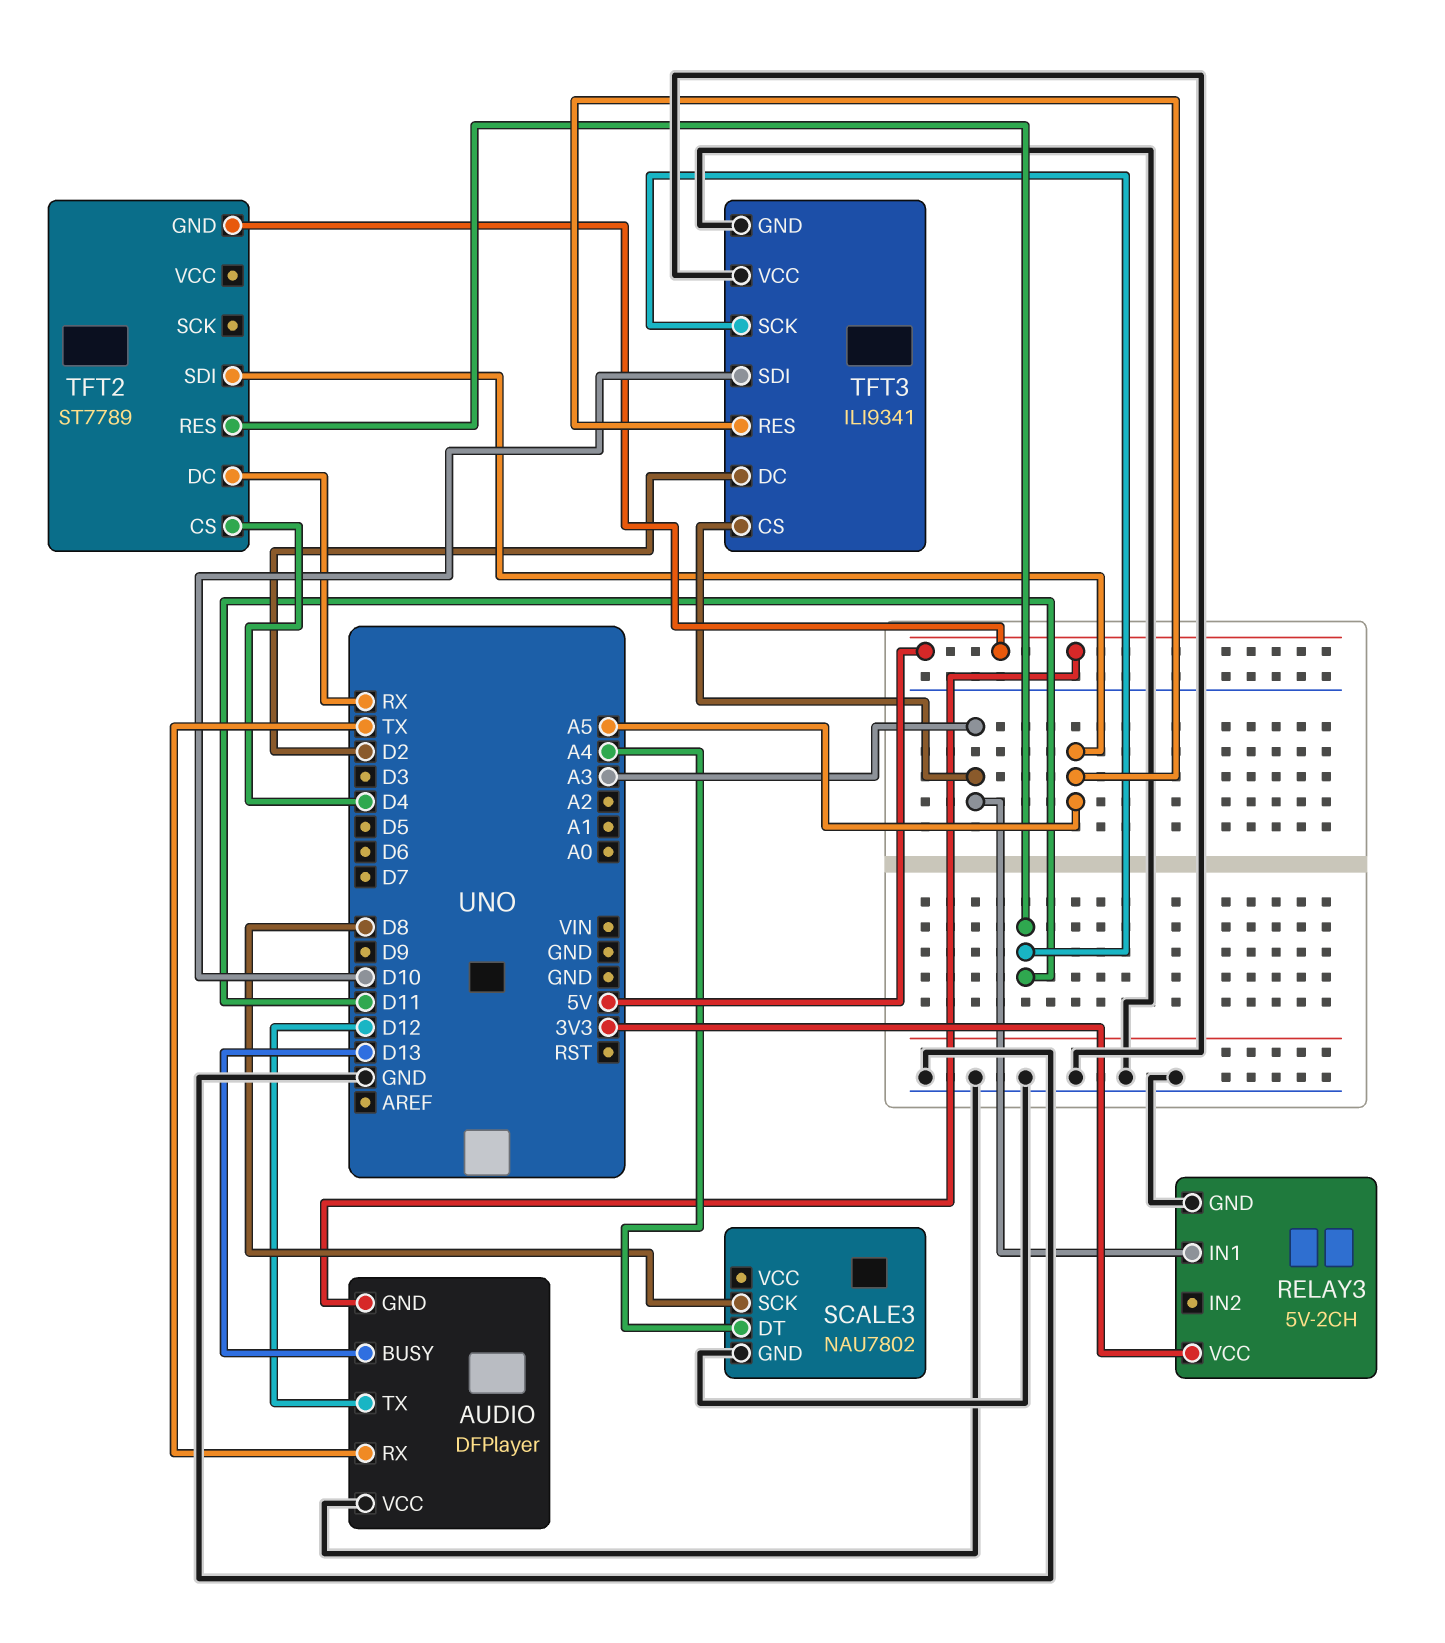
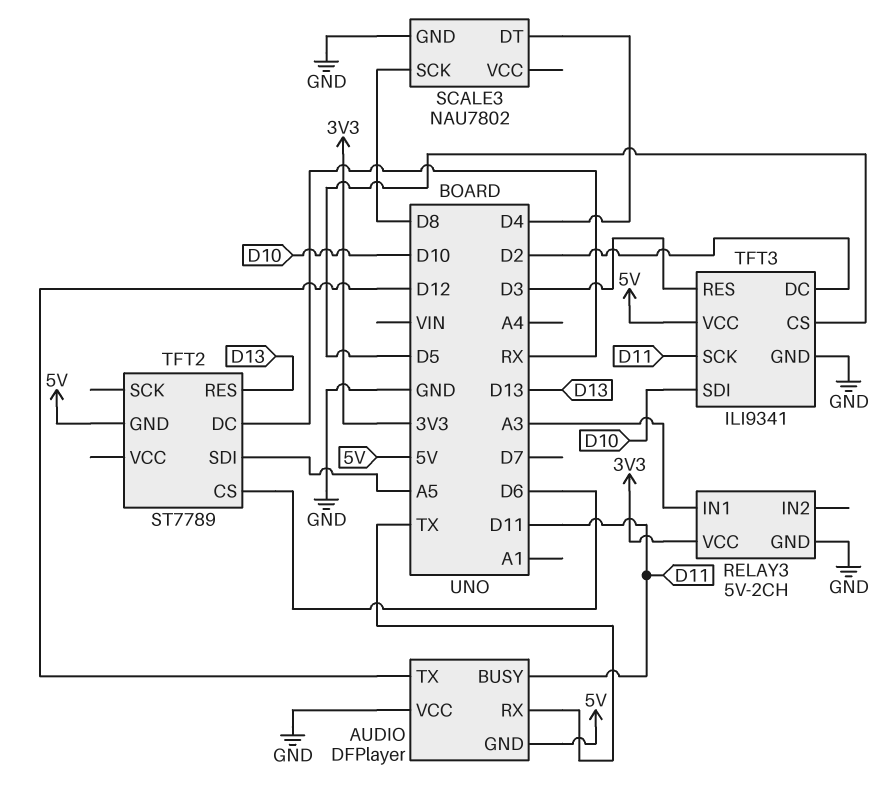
AUDIO pin BUSY: D13 -> D11
SCALE3 pin DT: A4 -> D4
TFT2 pin CS: D4 -> D6
TFT2 pin RES: D11 -> D13
TFT3 pin CS: A3 -> D5
TFT3 pin RES: A5 -> D3
TFT3 pin VCC: GND -> 5V

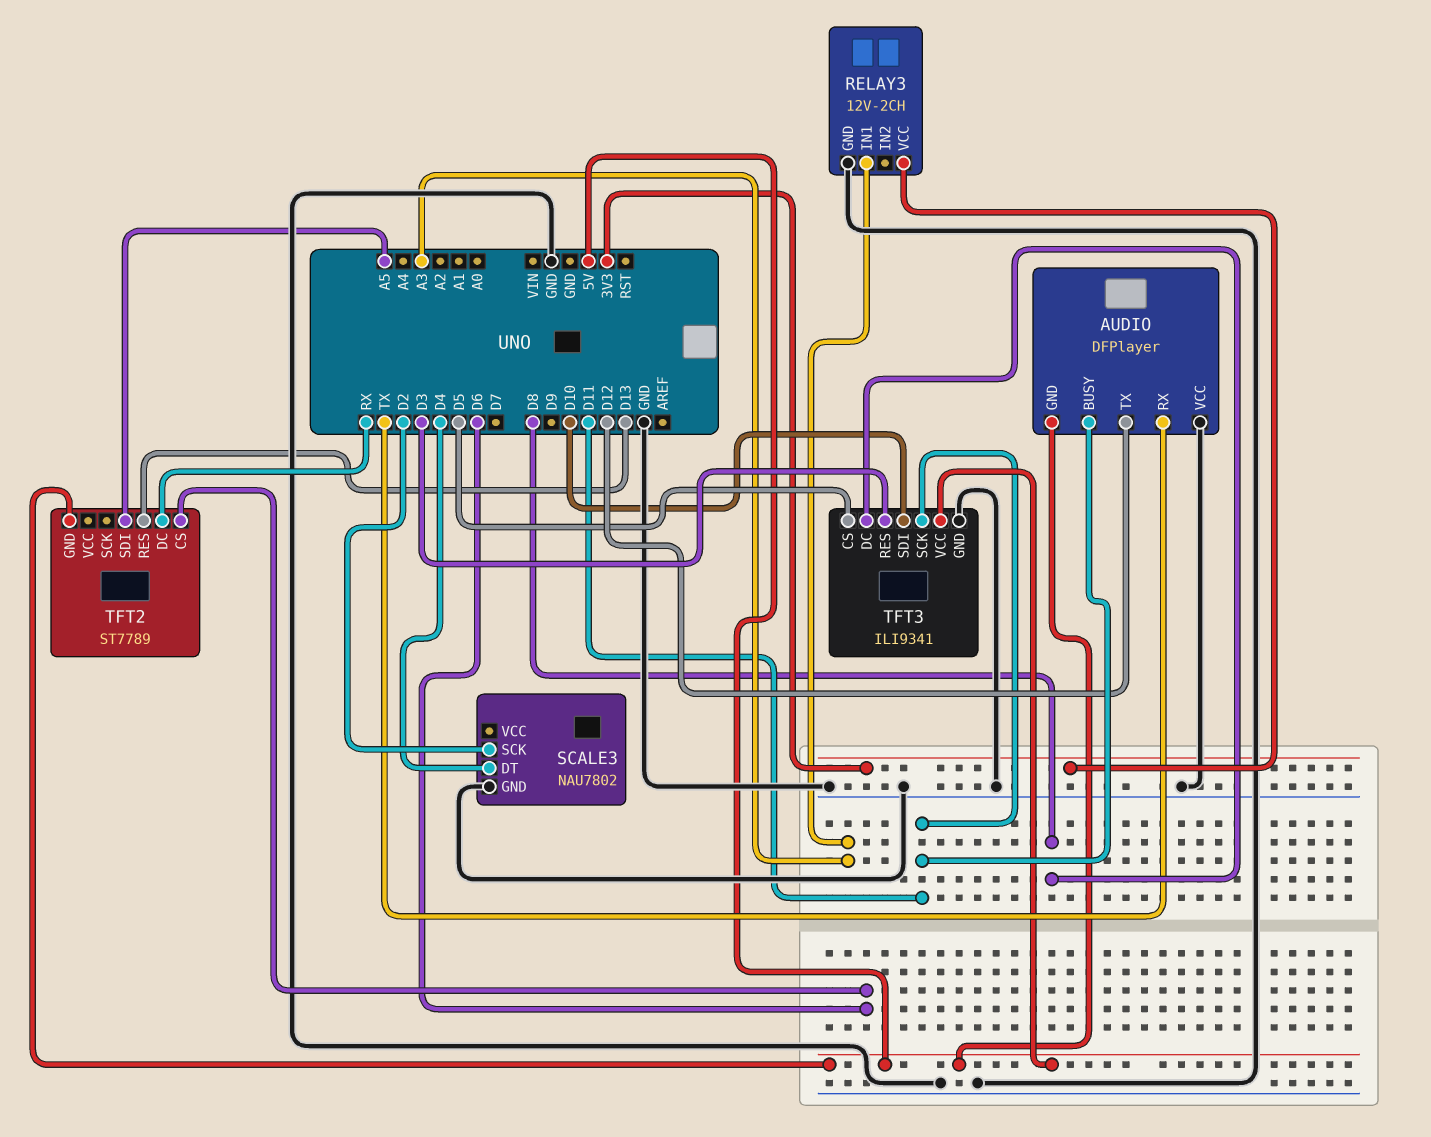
RELAY3: 5V-2CH -> 12V-2CH
SCALE3 pin SCK: D8 -> D2
TFT3 pin DC: D2 -> D8

